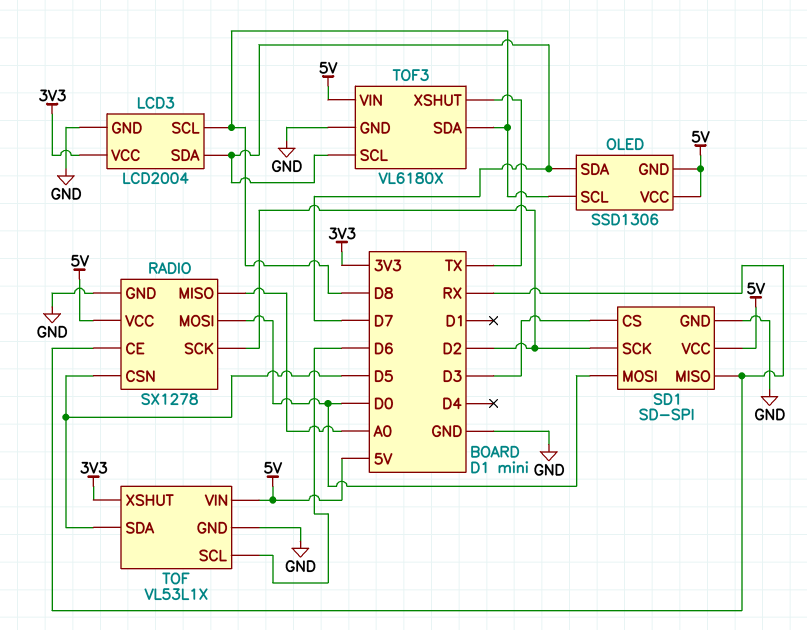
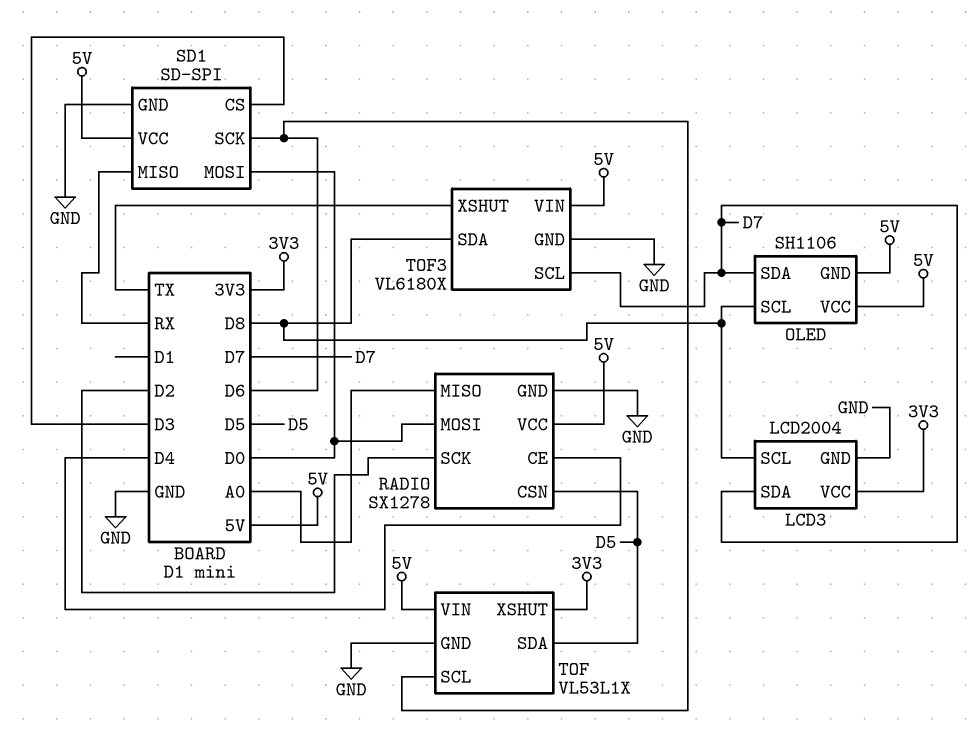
OLED: SSD1306 -> SH1106
RADIO pin CE: RX -> D4
SD1 pin SCK: D2 -> D6

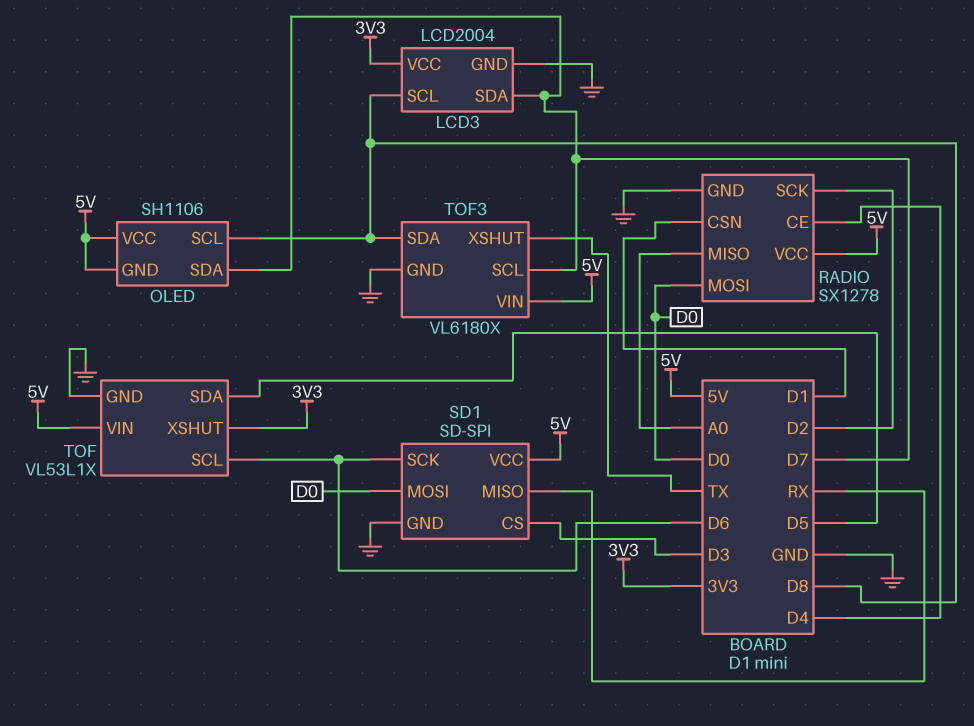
RADIO pin CSN: D5 -> D1

